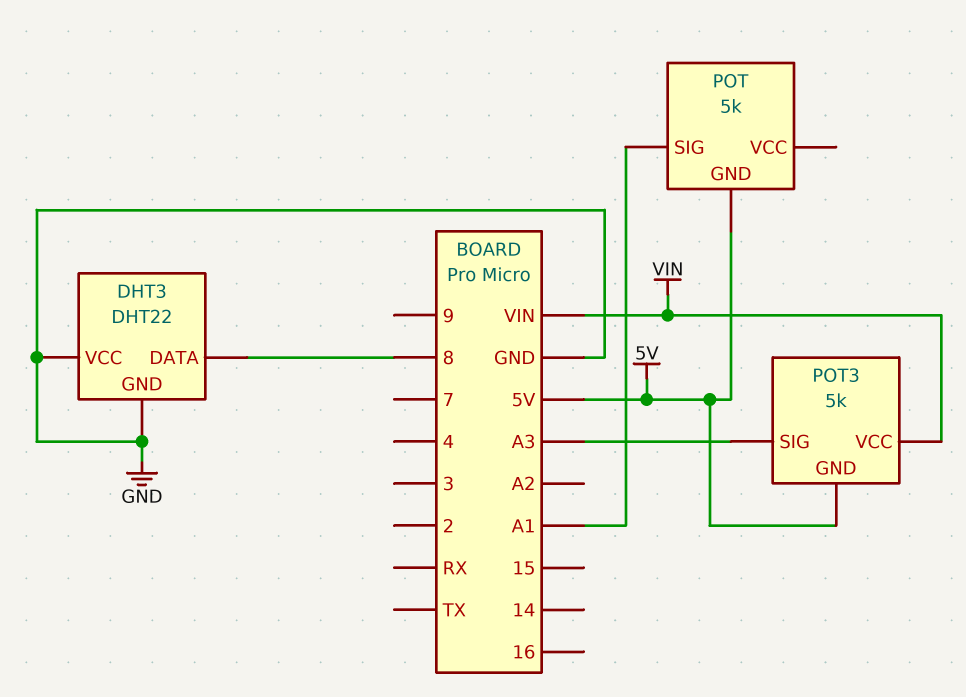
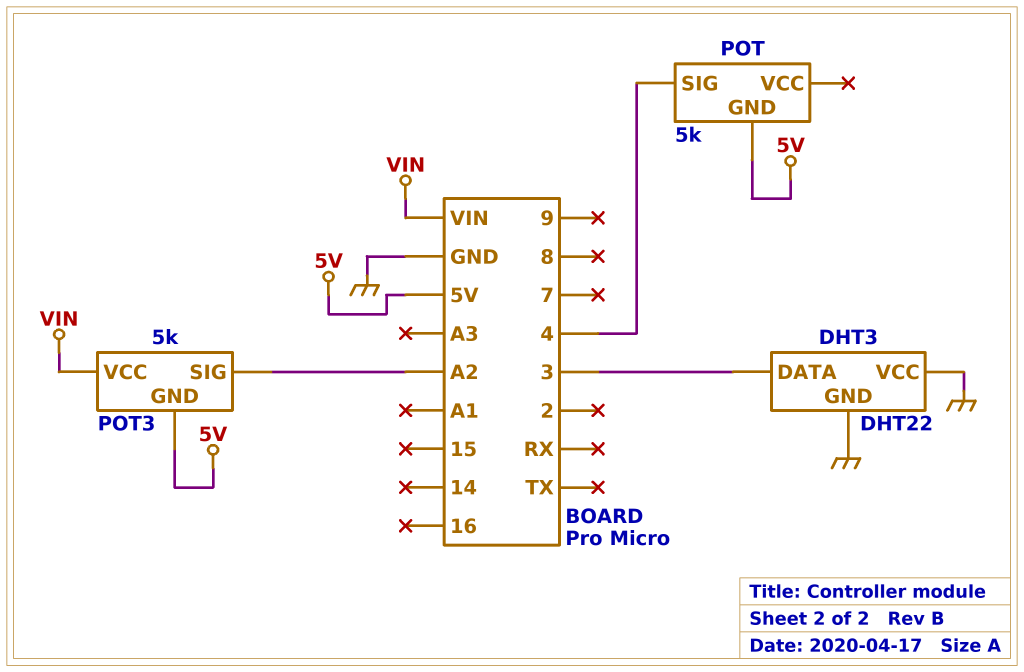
DHT3 pin DATA: 8 -> 3
POT pin SIG: A1 -> 4
POT3 pin SIG: A3 -> A2

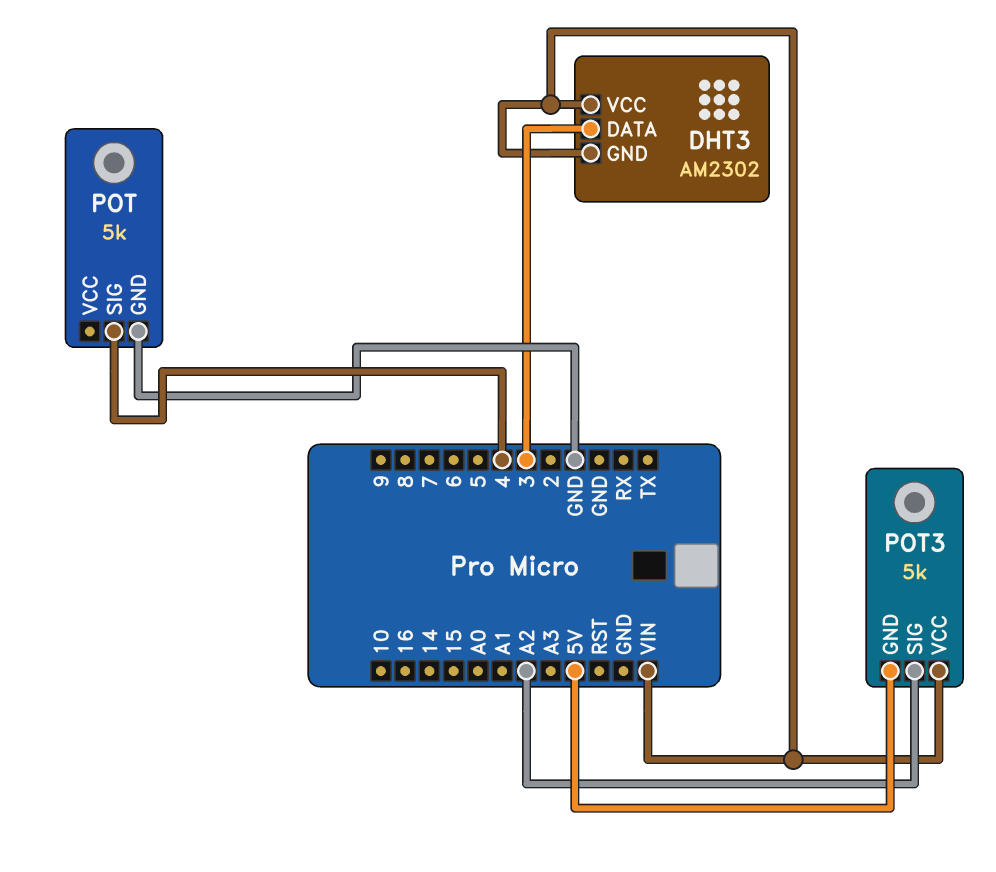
DHT3: DHT22 -> AM2302
DHT3 pin GND: GND -> VIN
DHT3 pin VCC: GND -> VIN
POT pin GND: 5V -> GND

